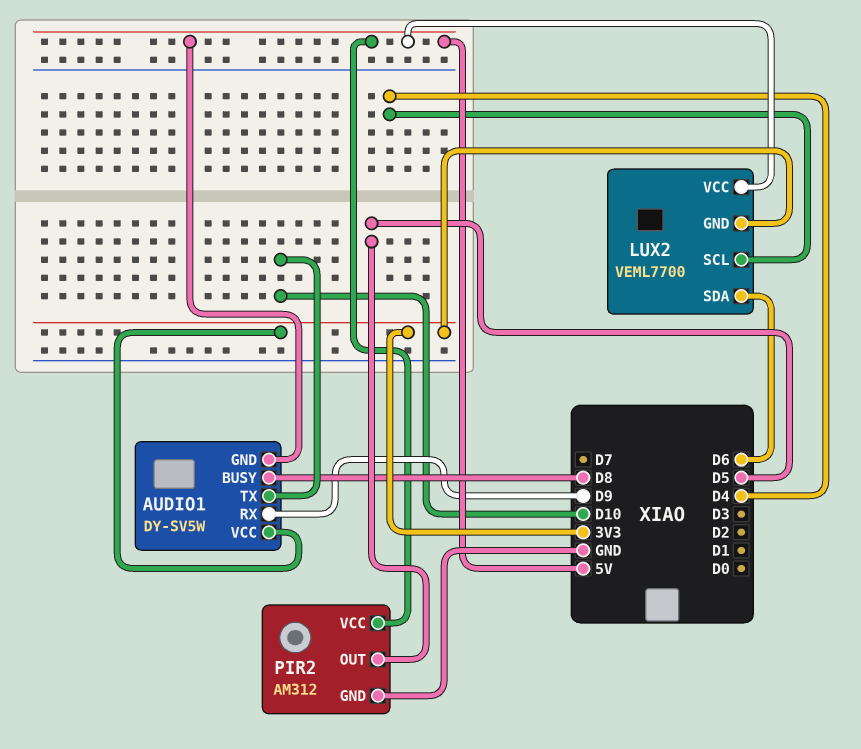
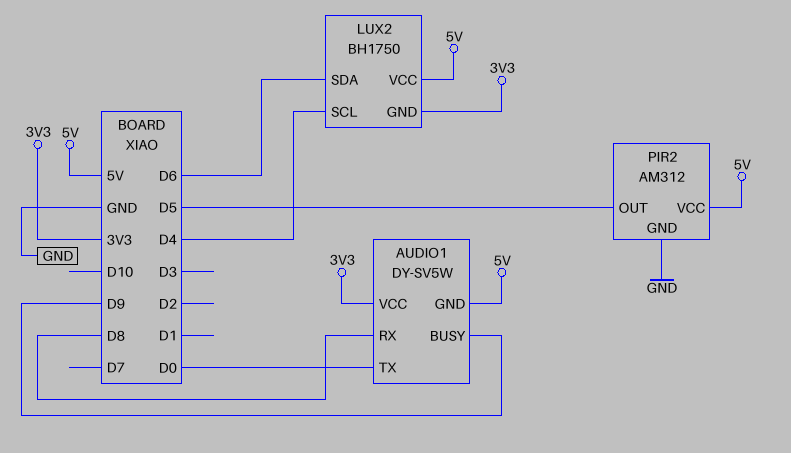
AUDIO1 pin BUSY: D8 -> D9
AUDIO1 pin RX: D9 -> D8
AUDIO1 pin TX: D10 -> D0
LUX2: VEML7700 -> BH1750

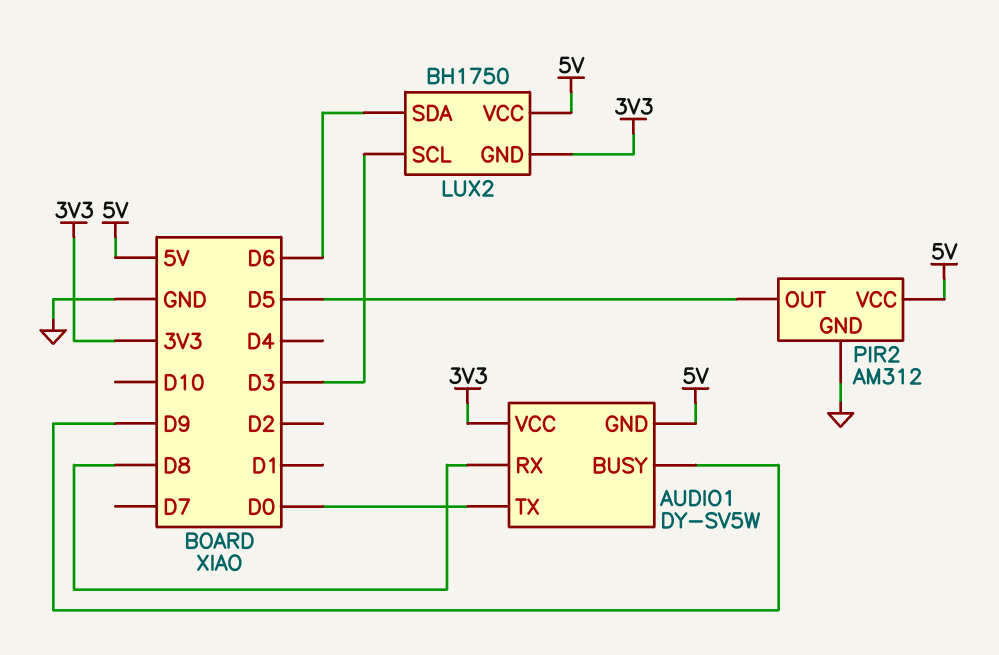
LUX2 pin SCL: D4 -> D3

